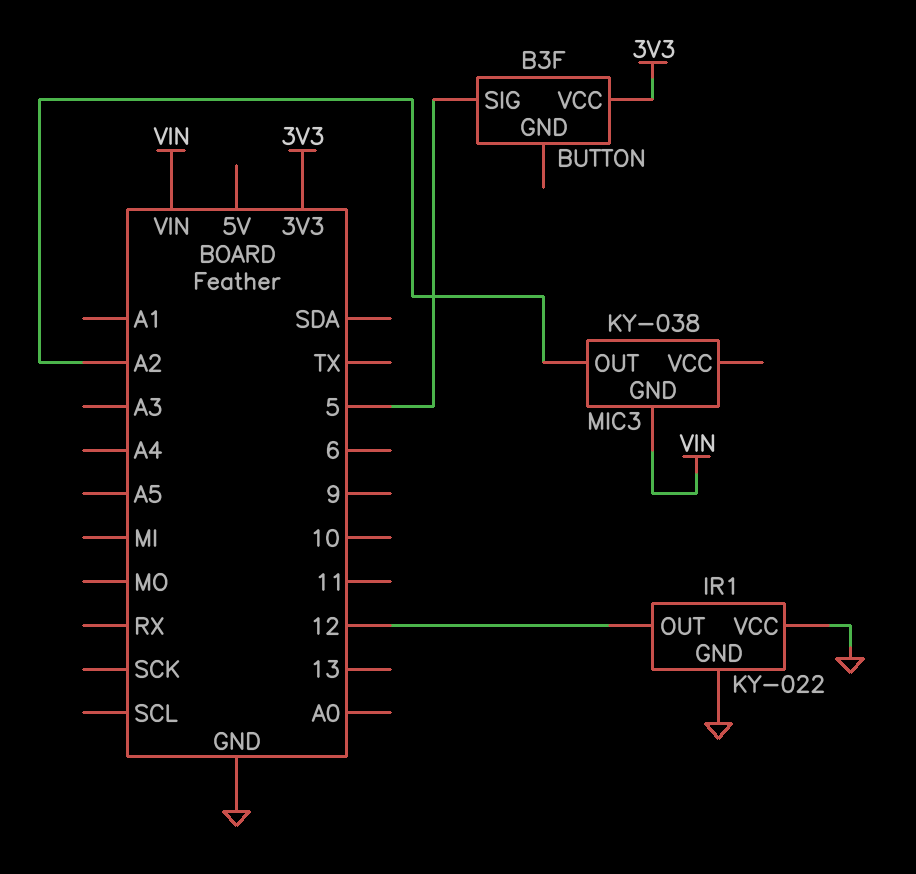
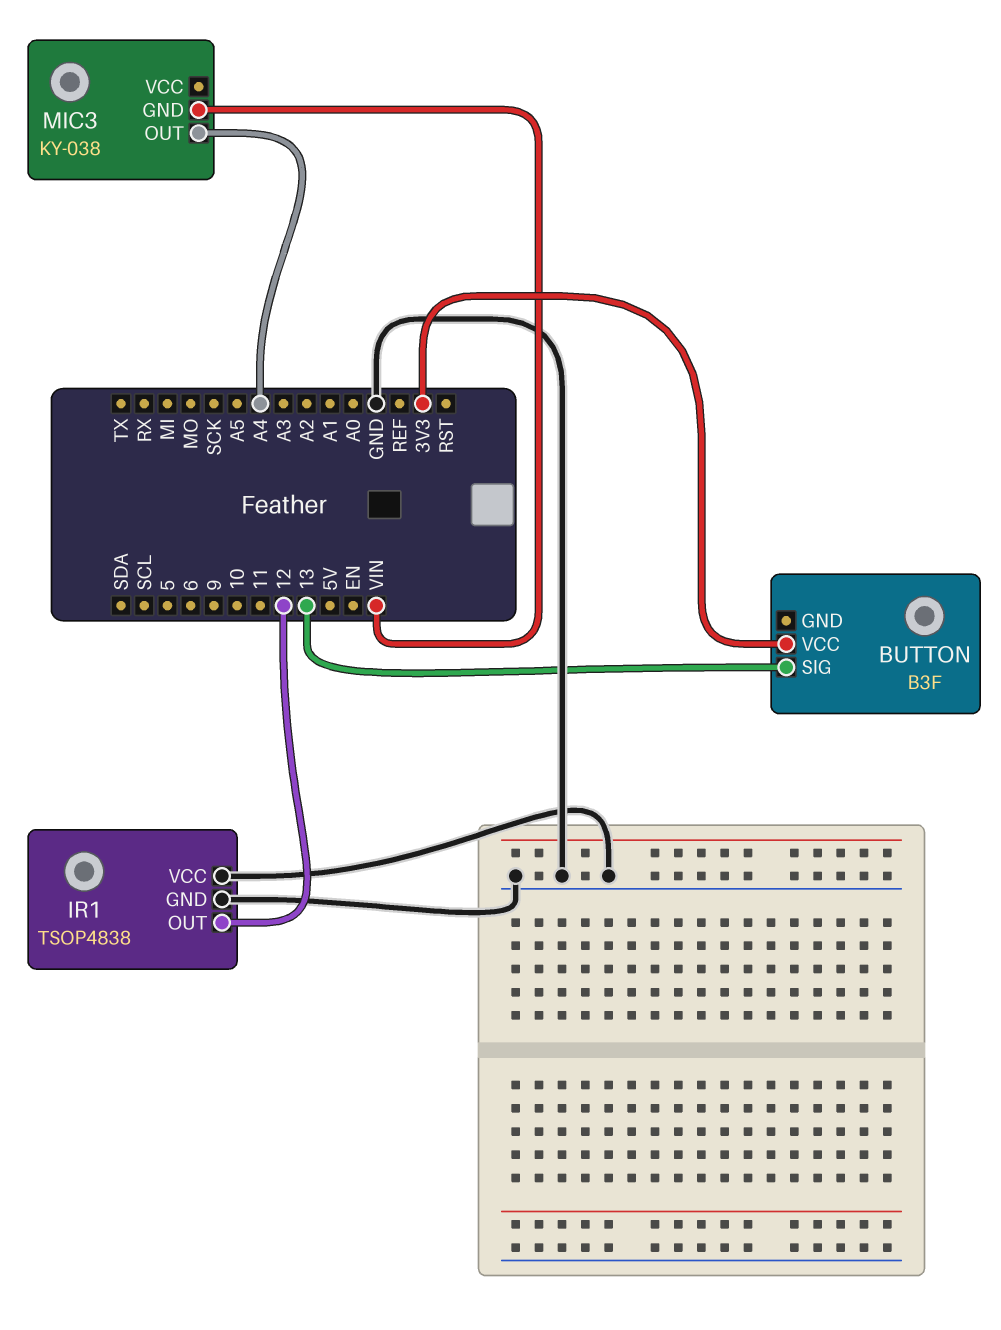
BUTTON pin SIG: 5 -> 13
IR1: KY-022 -> TSOP4838
MIC3 pin OUT: A2 -> A4

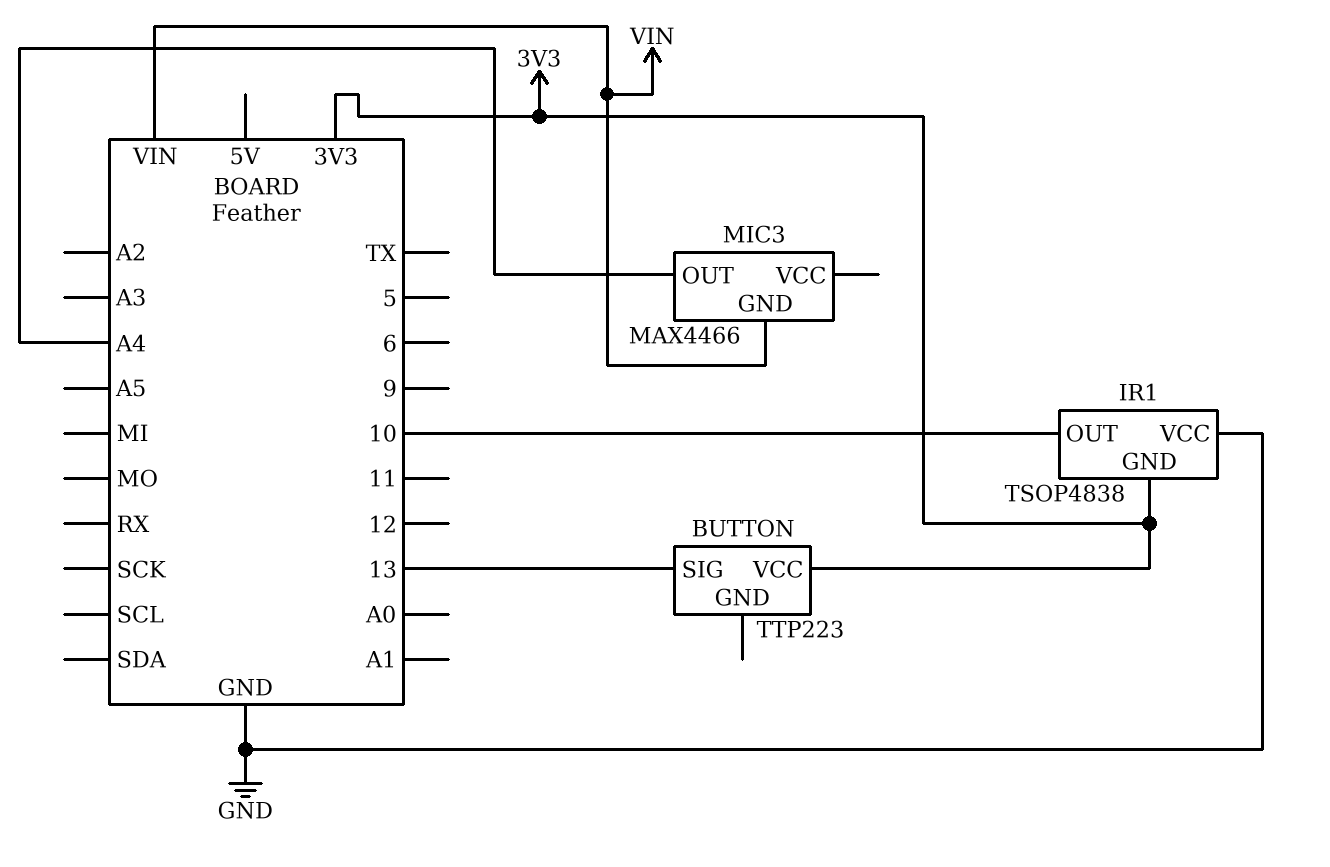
BUTTON: B3F -> TTP223
IR1 pin GND: GND -> 3V3
IR1 pin OUT: 12 -> 10
MIC3: KY-038 -> MAX4466

